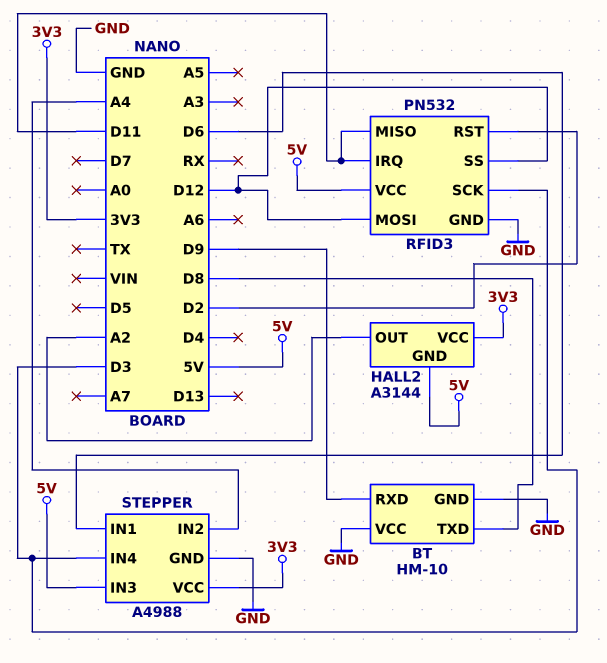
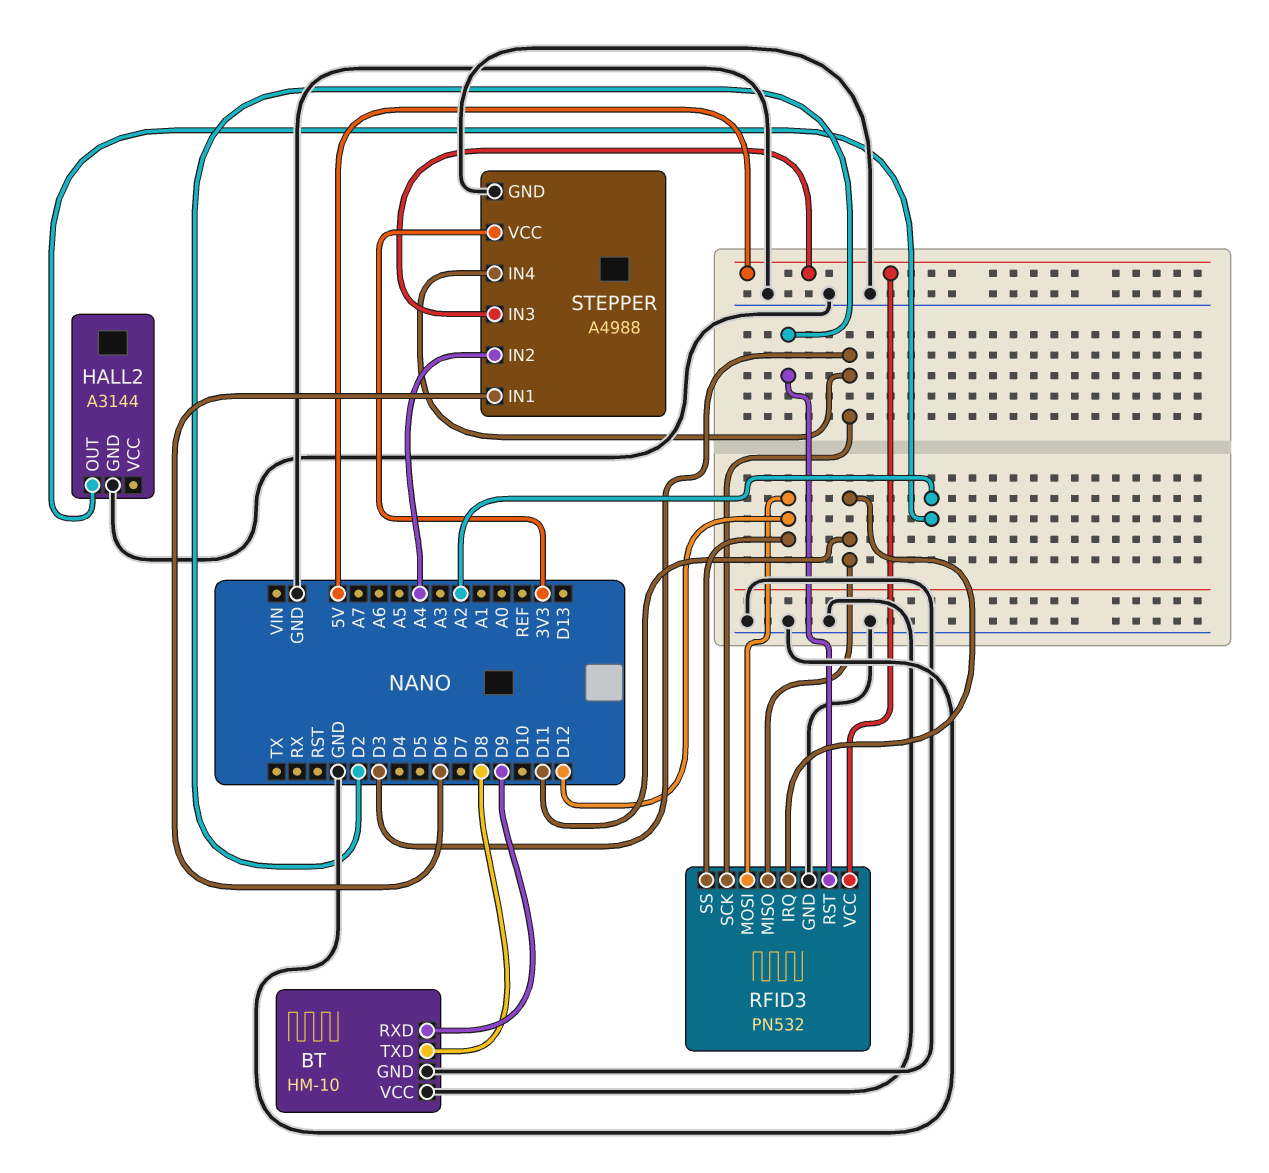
HALL2 pin GND: 5V -> GND
HALL2 pin VCC: 3V3 -> none

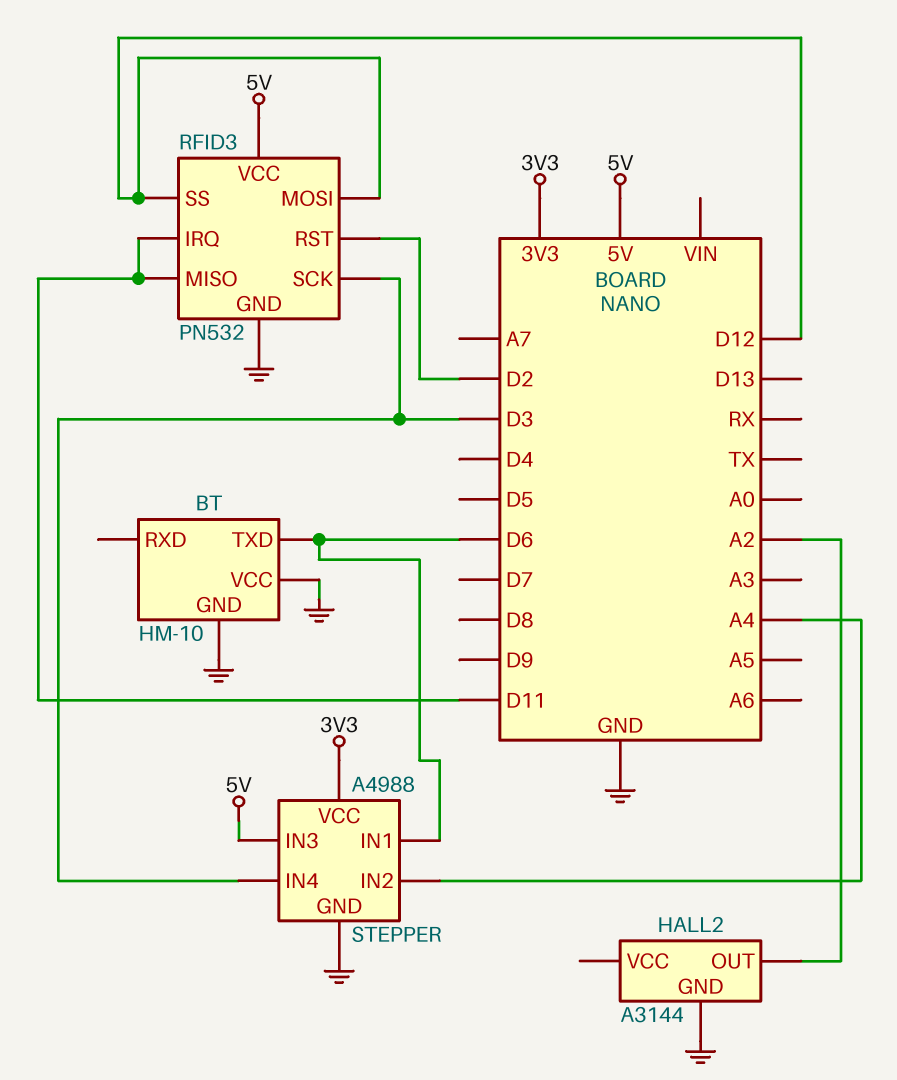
BT pin RXD: D9 -> none
BT pin TXD: D8 -> D6

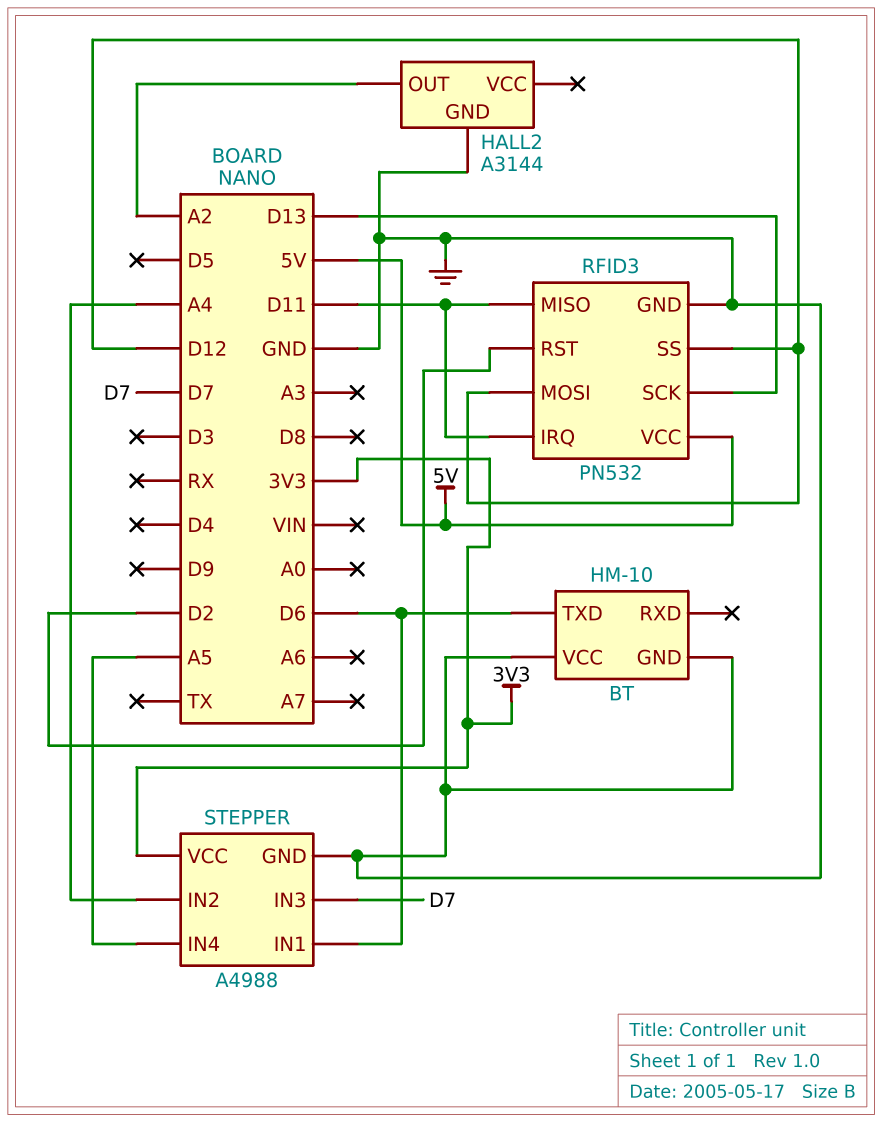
RFID3 pin SCK: D3 -> D13
STEPPER pin IN3: 5V -> D7
STEPPER pin IN4: D3 -> A5

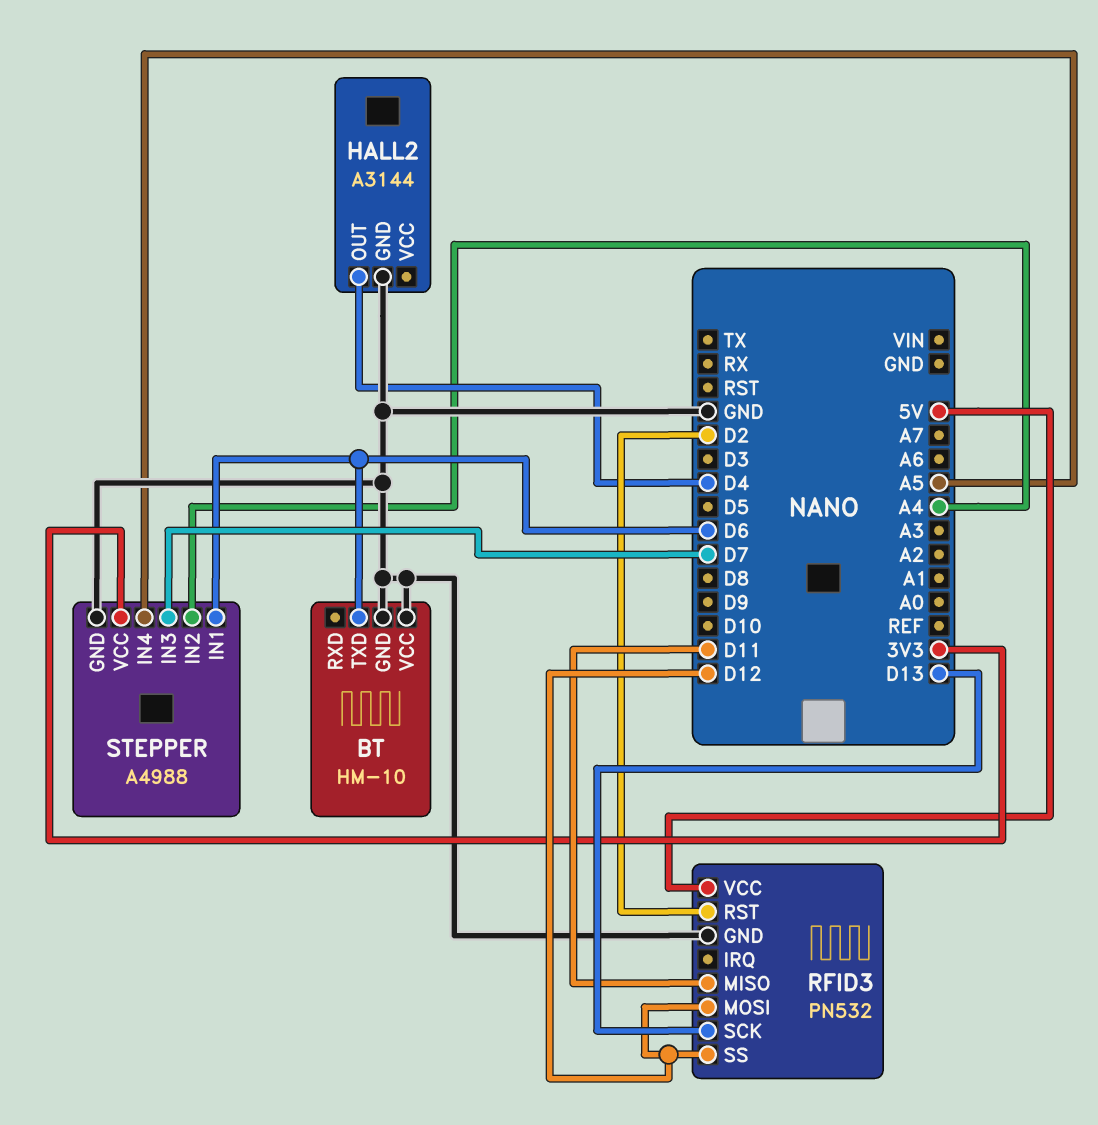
HALL2 pin OUT: A2 -> D4
RFID3 pin IRQ: D11 -> none

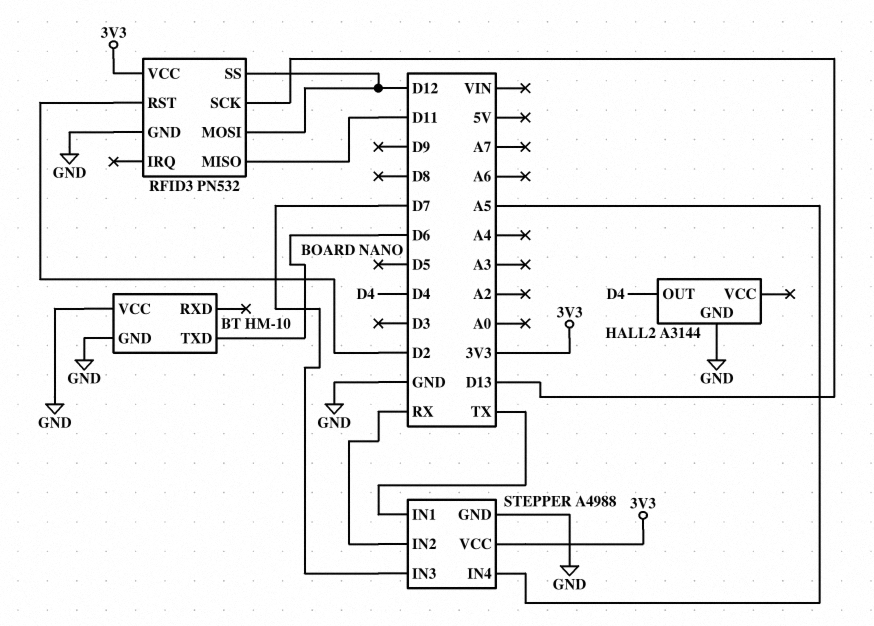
RFID3 pin VCC: 5V -> 3V3
STEPPER pin IN1: D6 -> TX
STEPPER pin IN2: A4 -> RX

